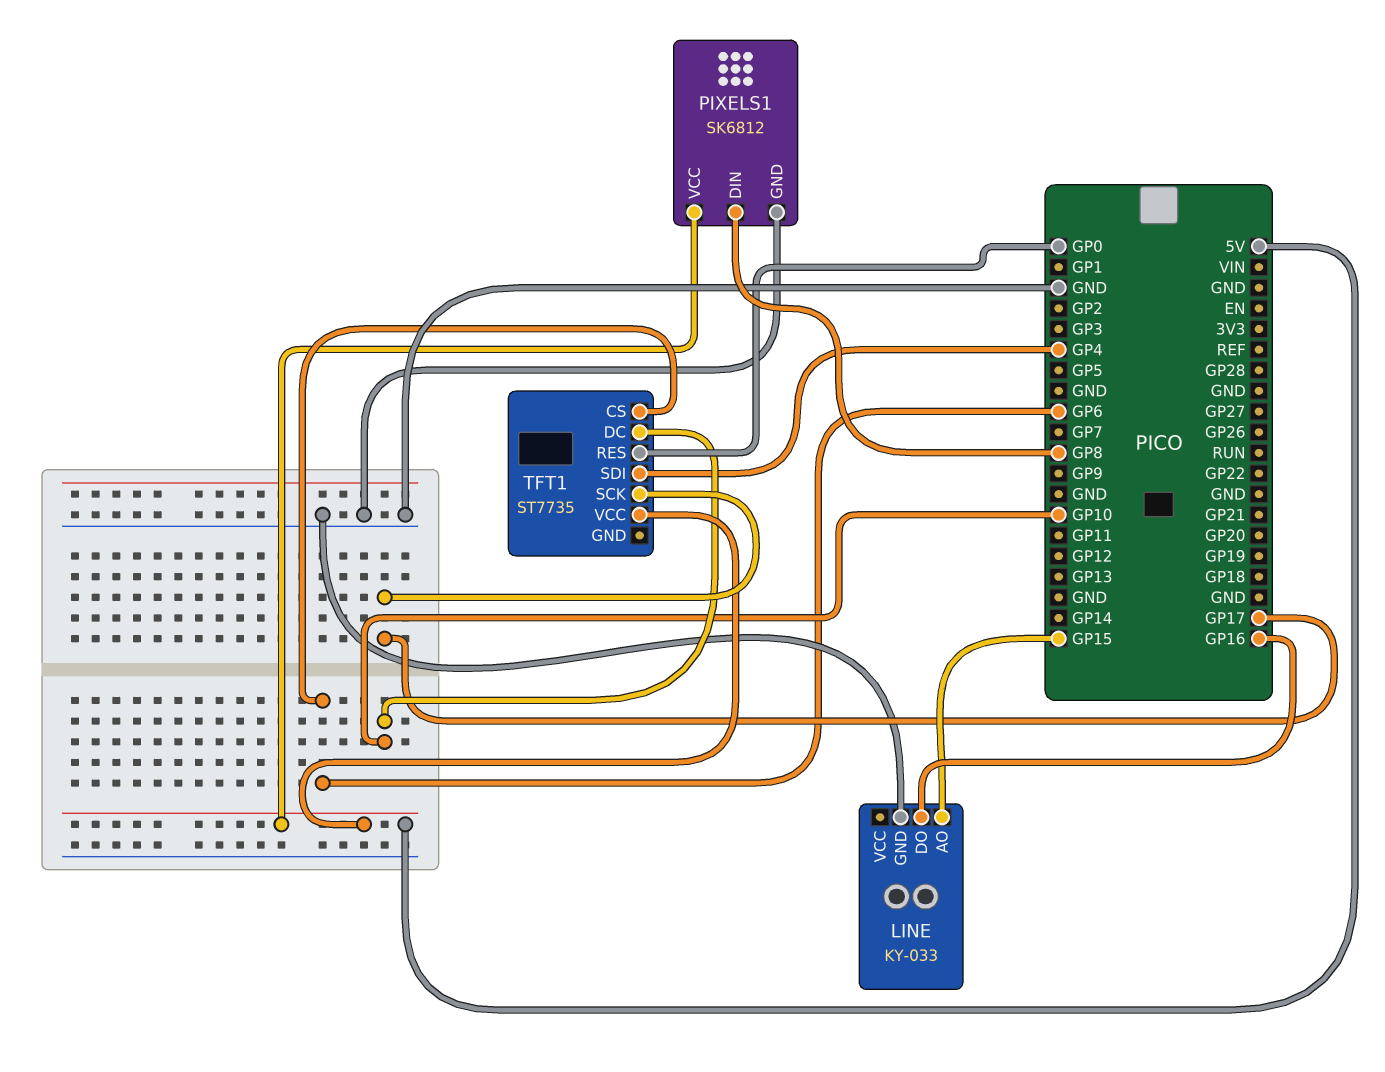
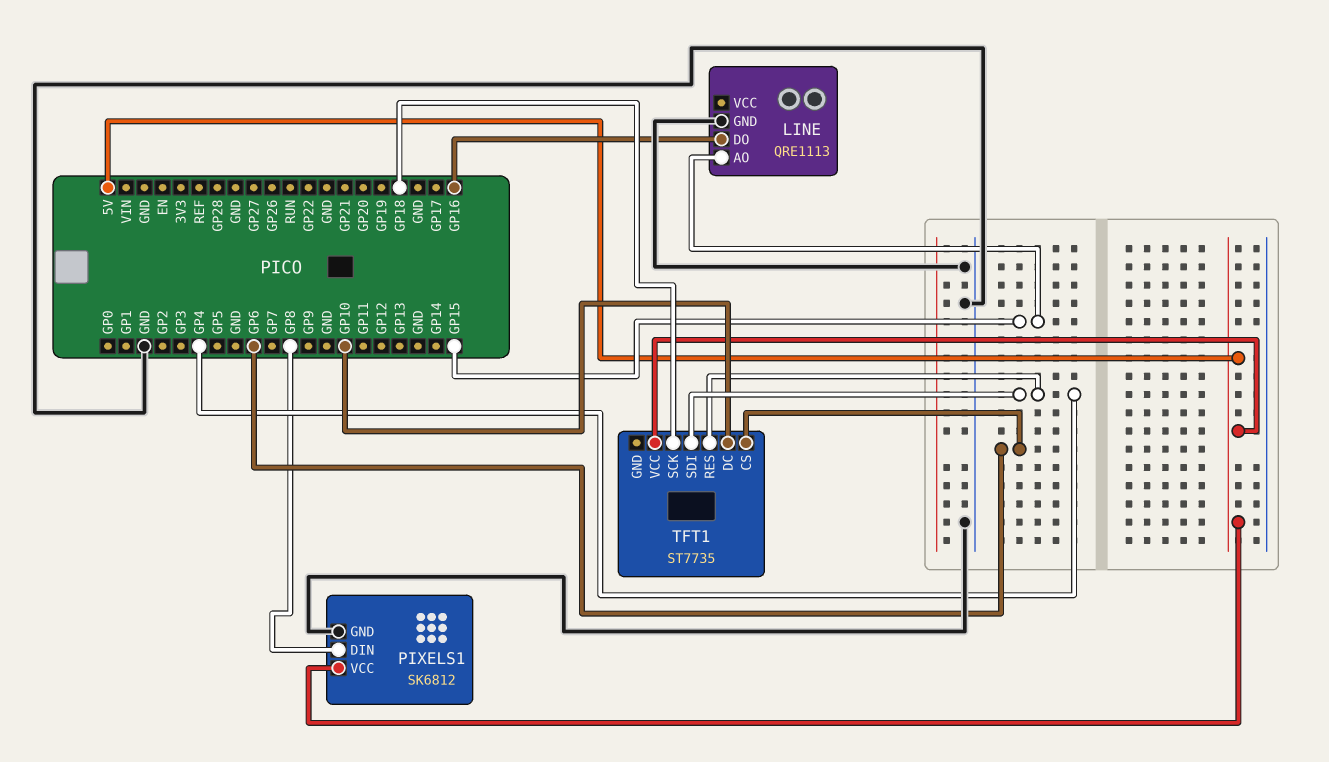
LINE: KY-033 -> QRE1113
TFT1 pin RES: GP0 -> GP4
TFT1 pin SCK: GP17 -> GP18

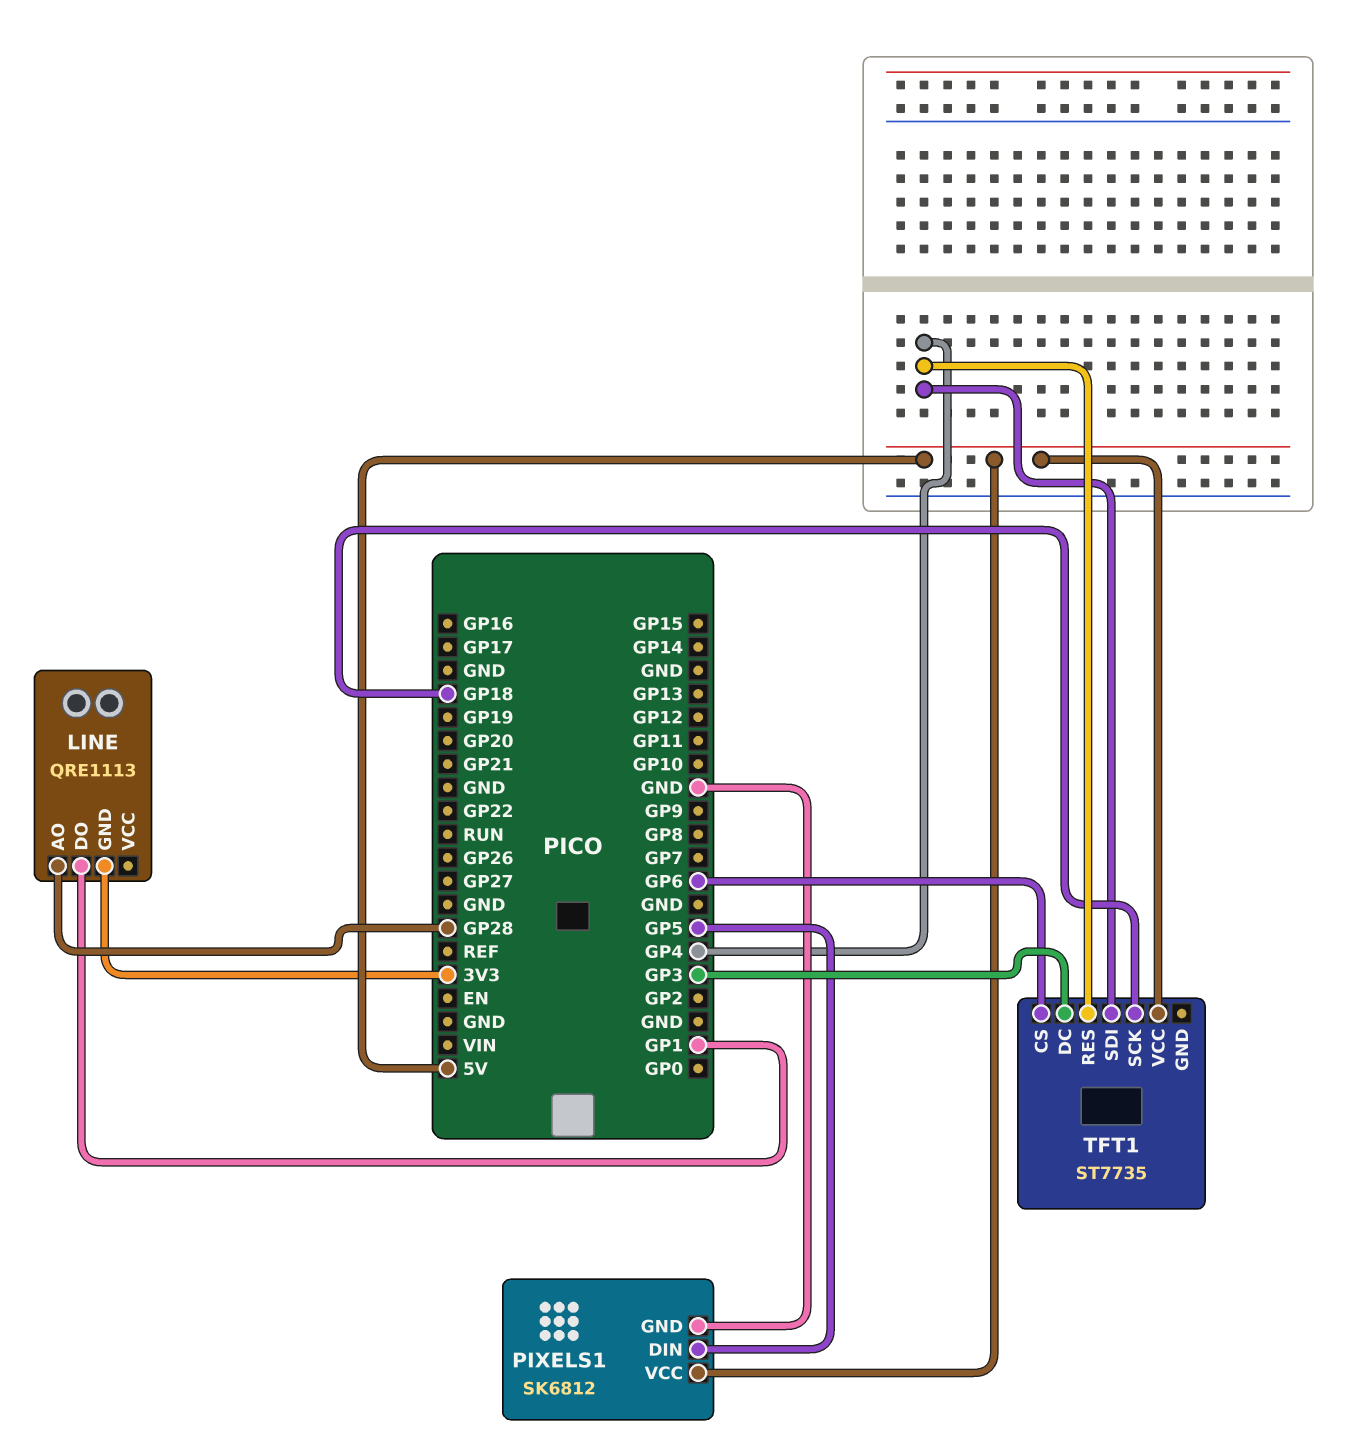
LINE pin AO: GP15 -> GP28
LINE pin DO: GP16 -> GP1
LINE pin GND: GND -> 3V3
PIXELS1 pin DIN: GP8 -> GP5
TFT1 pin DC: GP10 -> GP3

